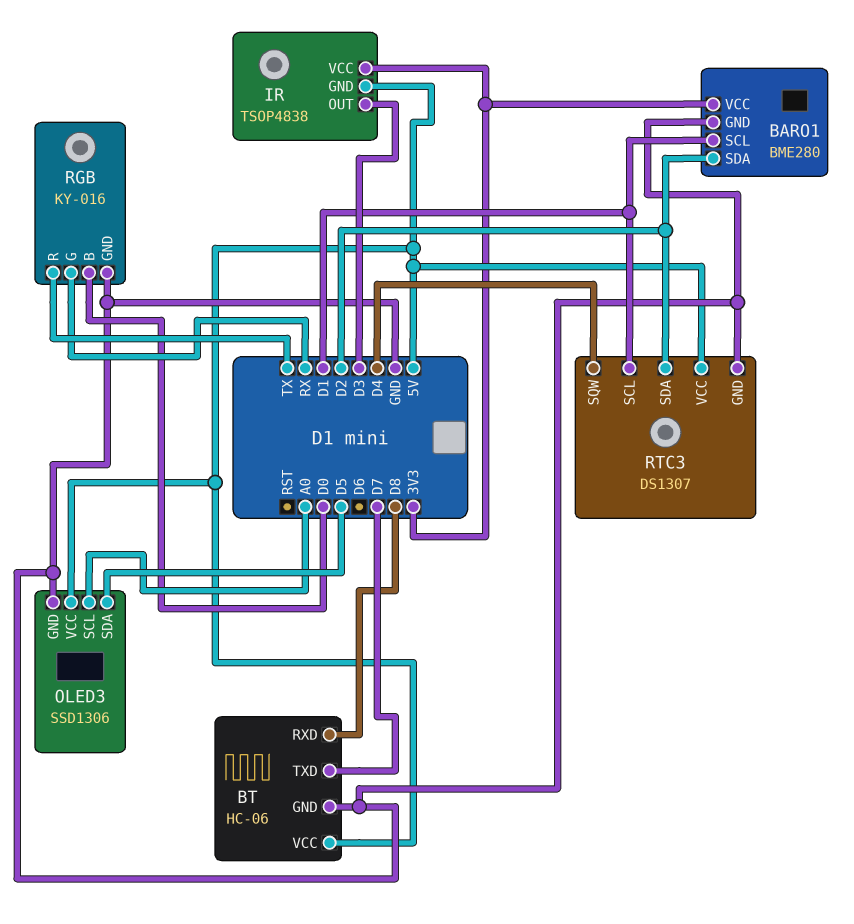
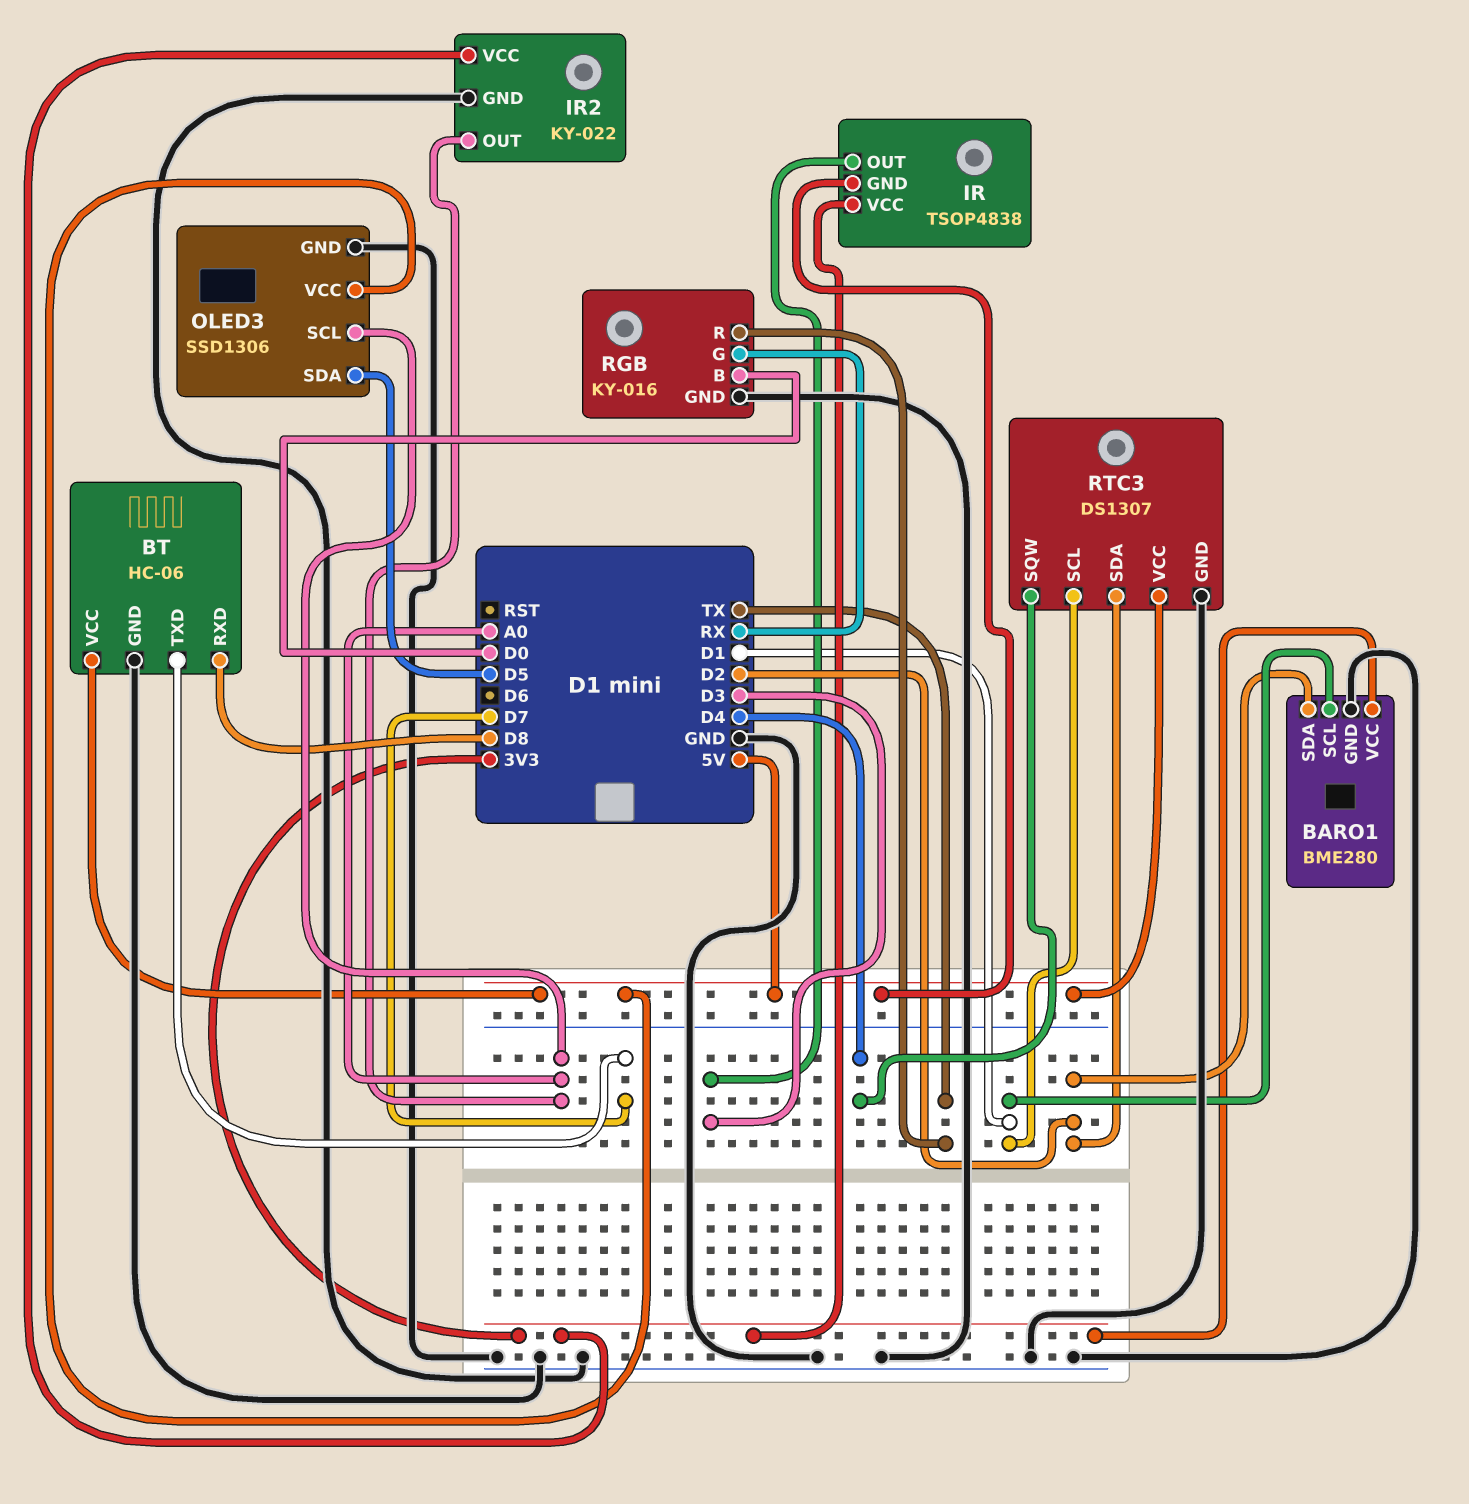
IR2: none -> KY-022
IR2 pin GND: none -> GND
IR2 pin OUT: none -> A0
IR2 pin VCC: none -> 3V3

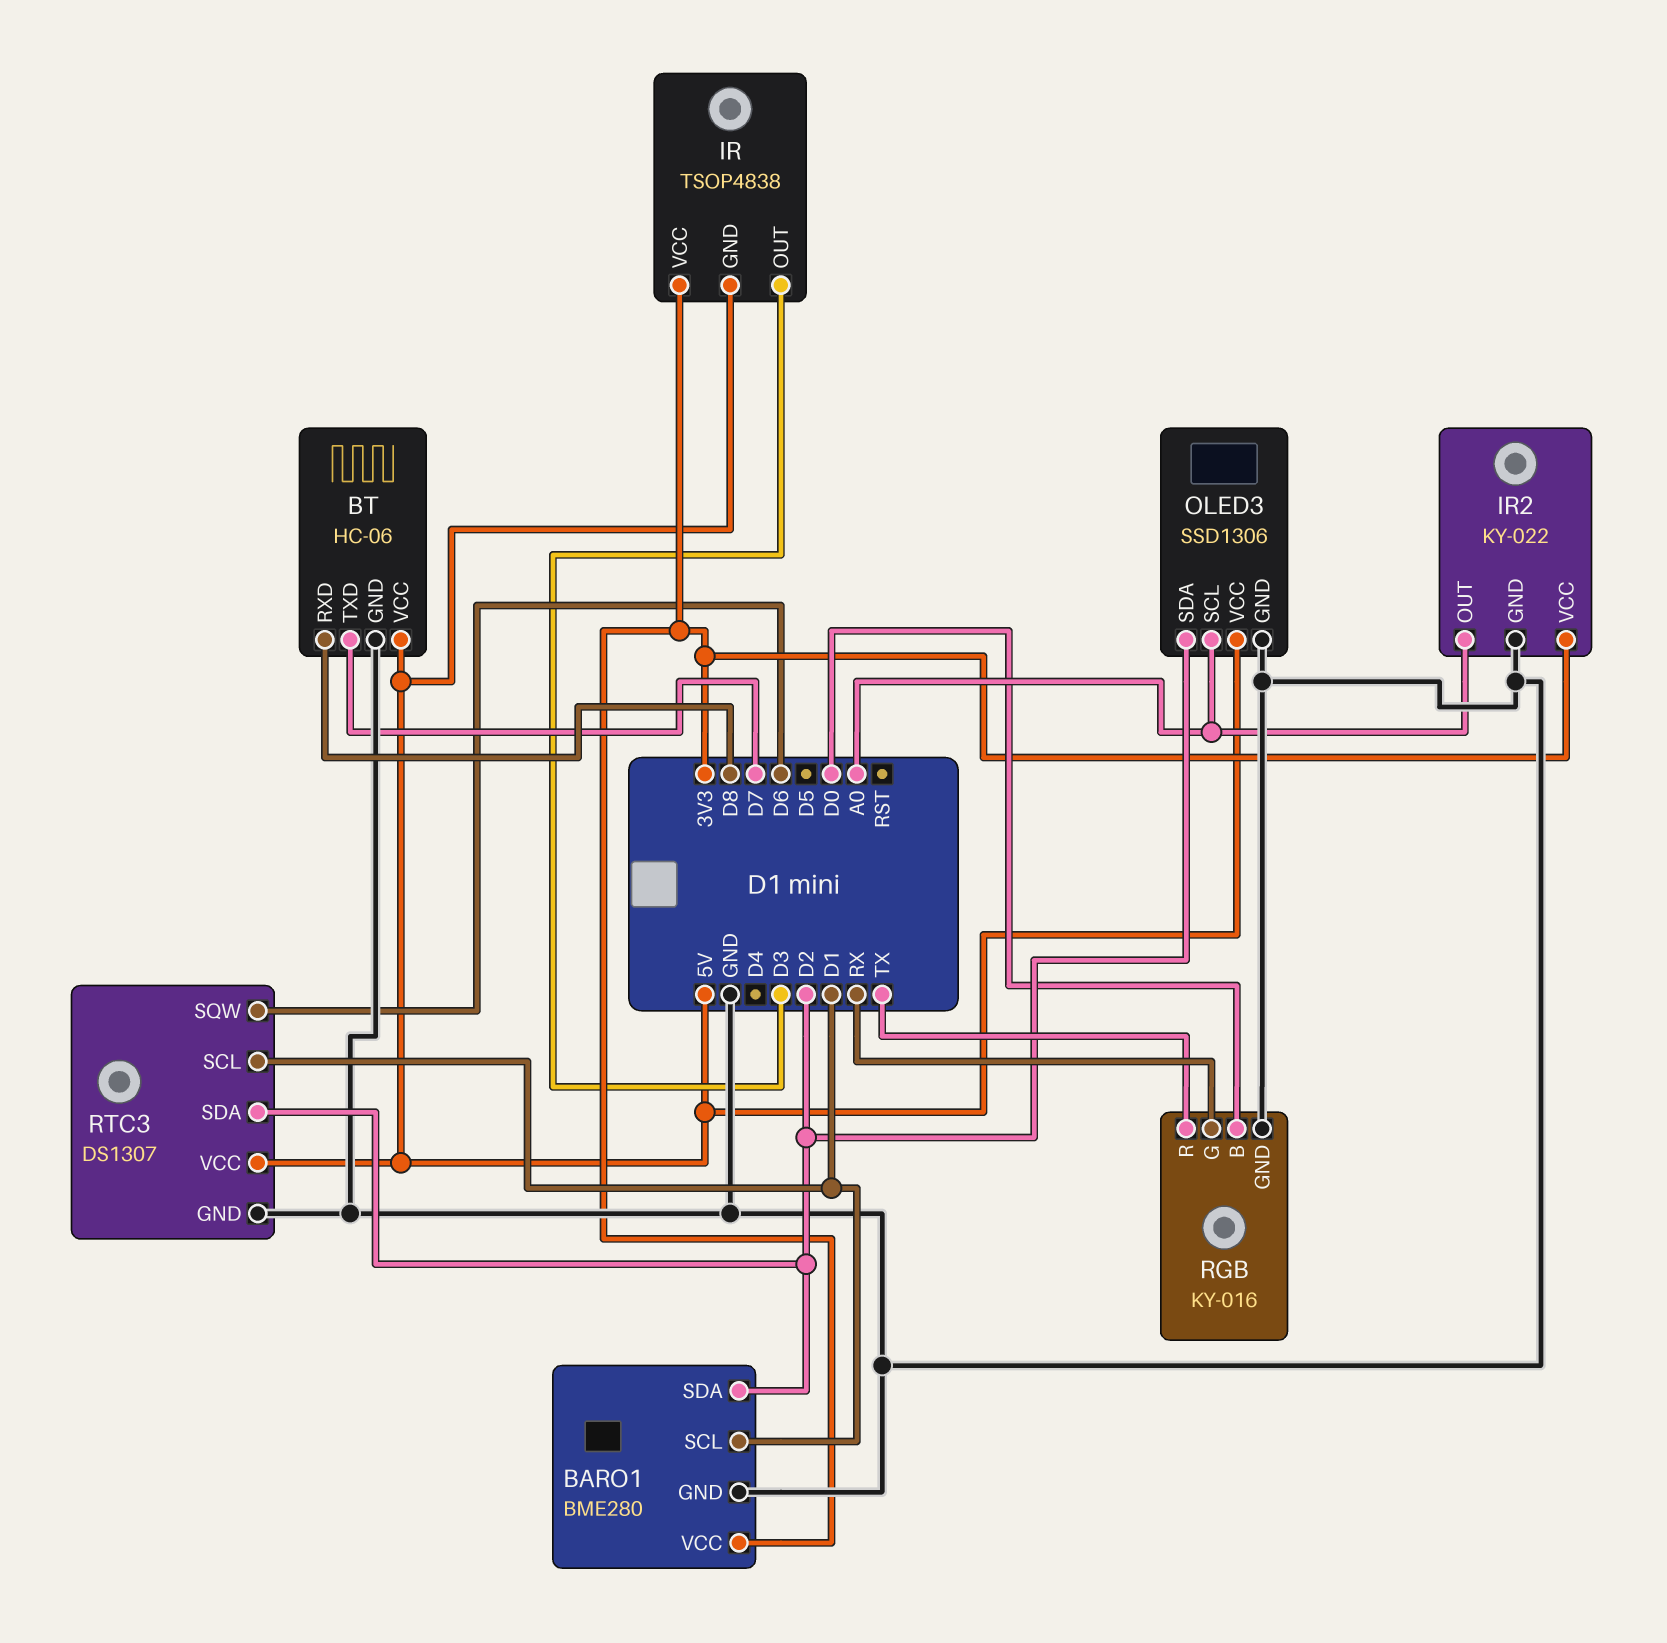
OLED3 pin SDA: D5 -> D2
RTC3 pin SQW: D4 -> D6

